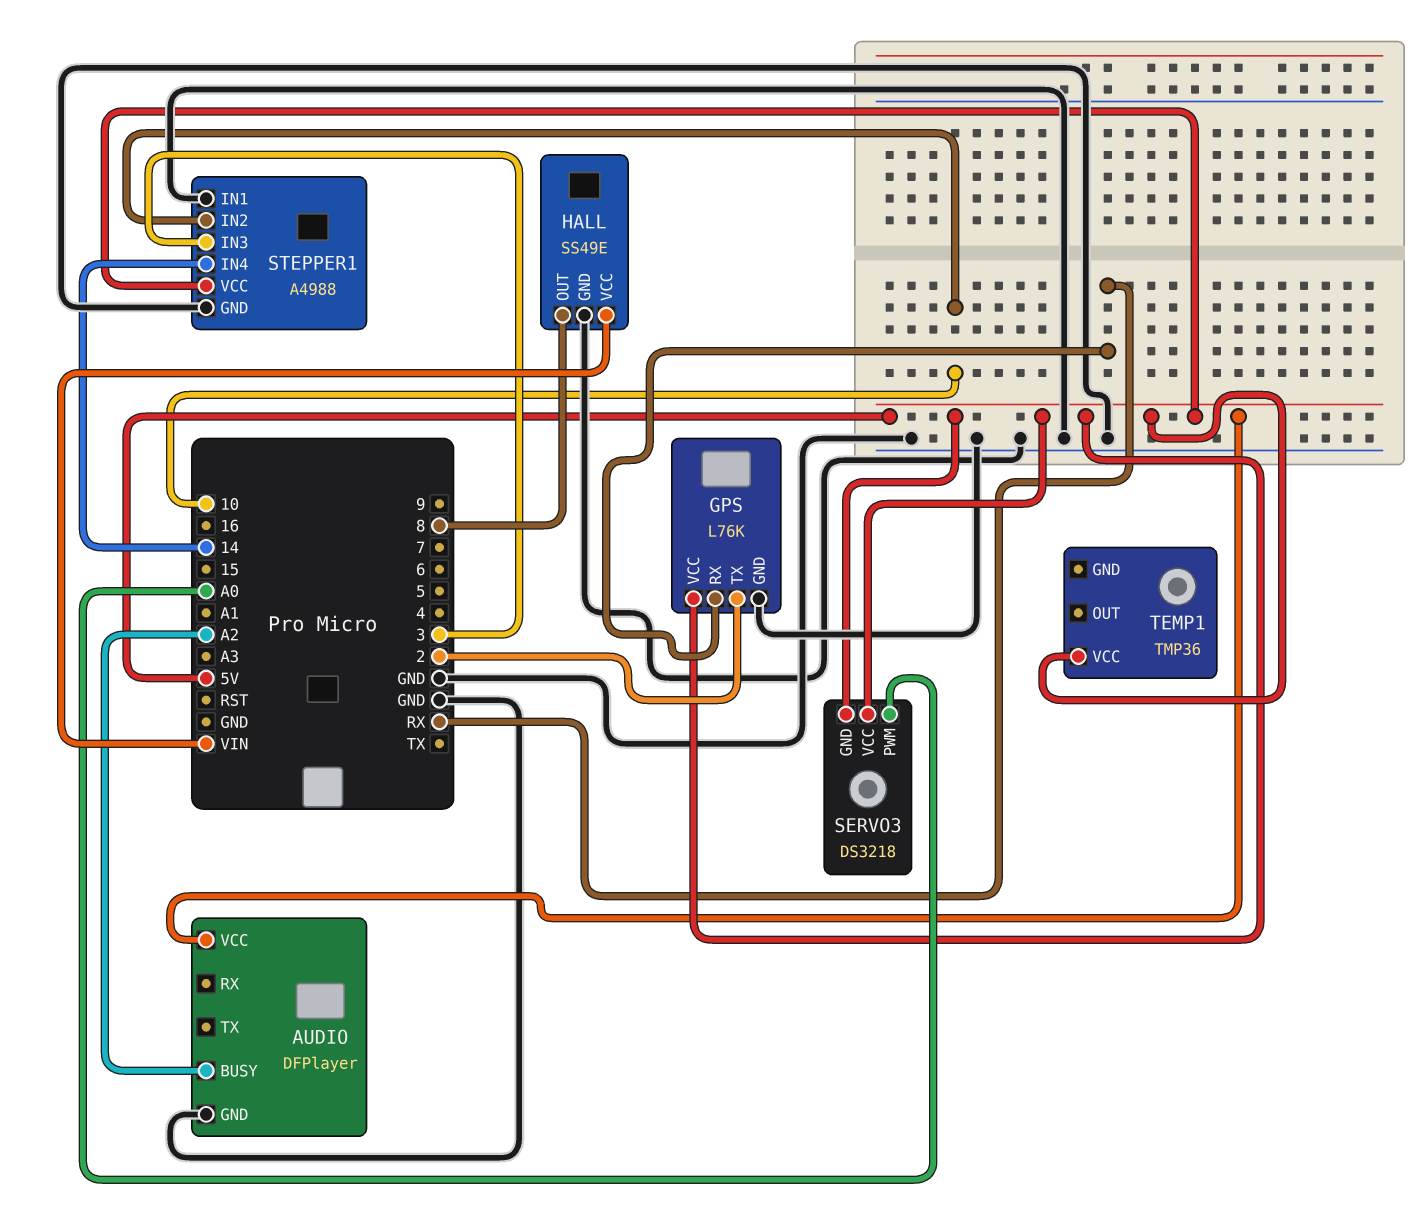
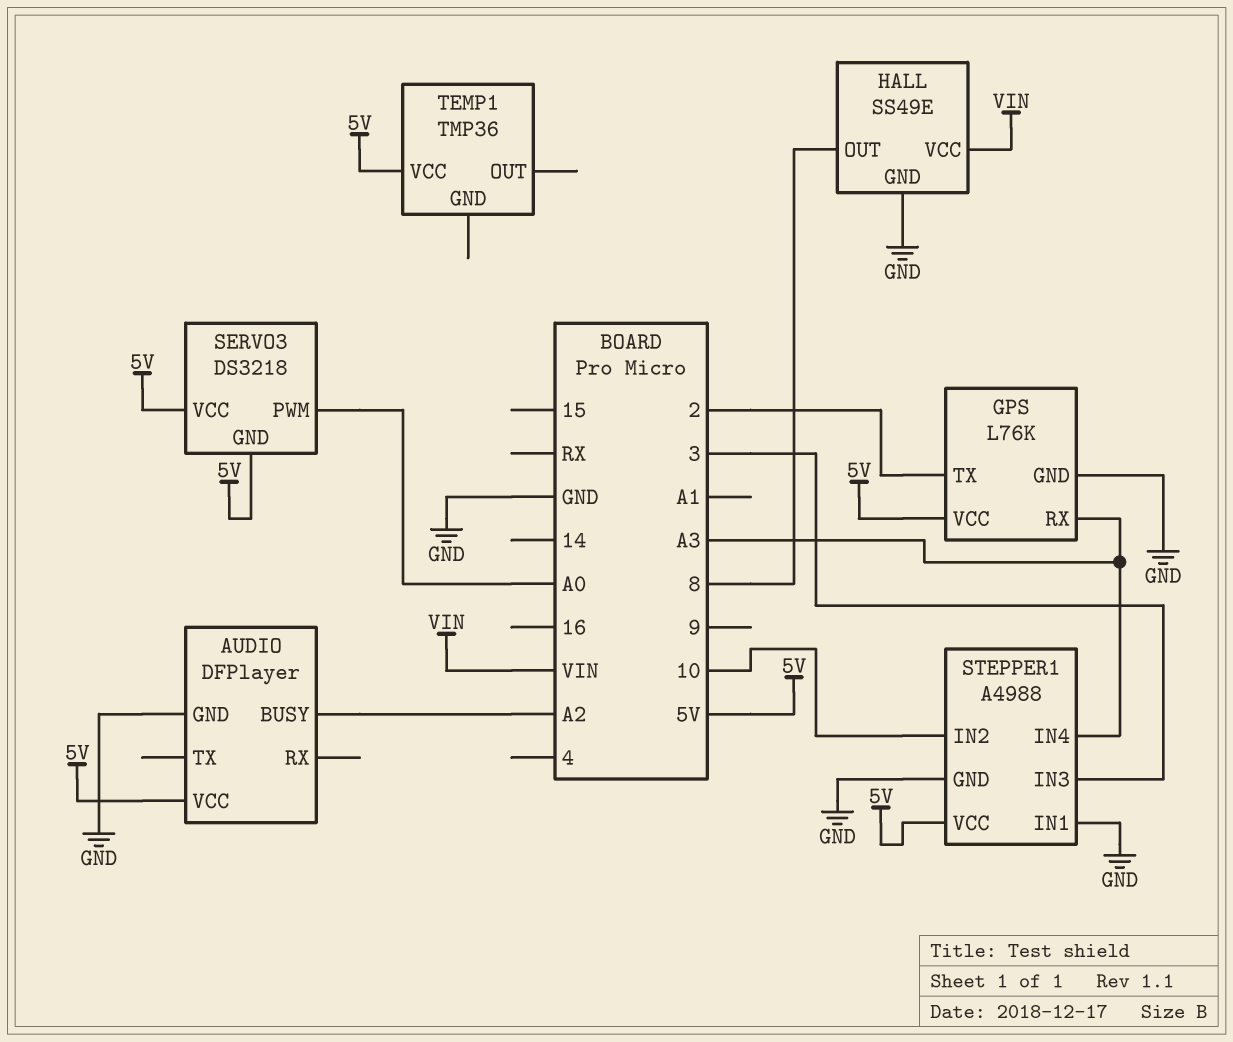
GPS pin RX: RX -> A3
STEPPER1 pin IN4: 14 -> A3

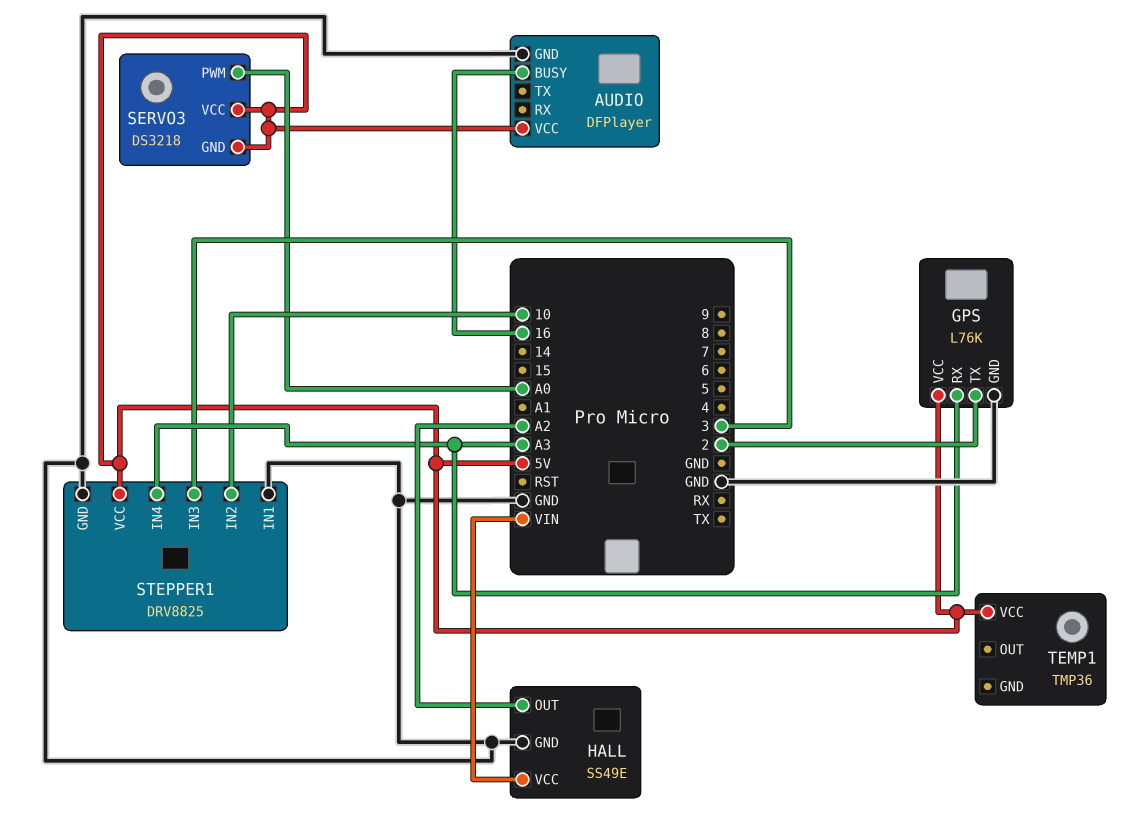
AUDIO pin BUSY: A2 -> 16
HALL pin OUT: 8 -> A2
STEPPER1: A4988 -> DRV8825

